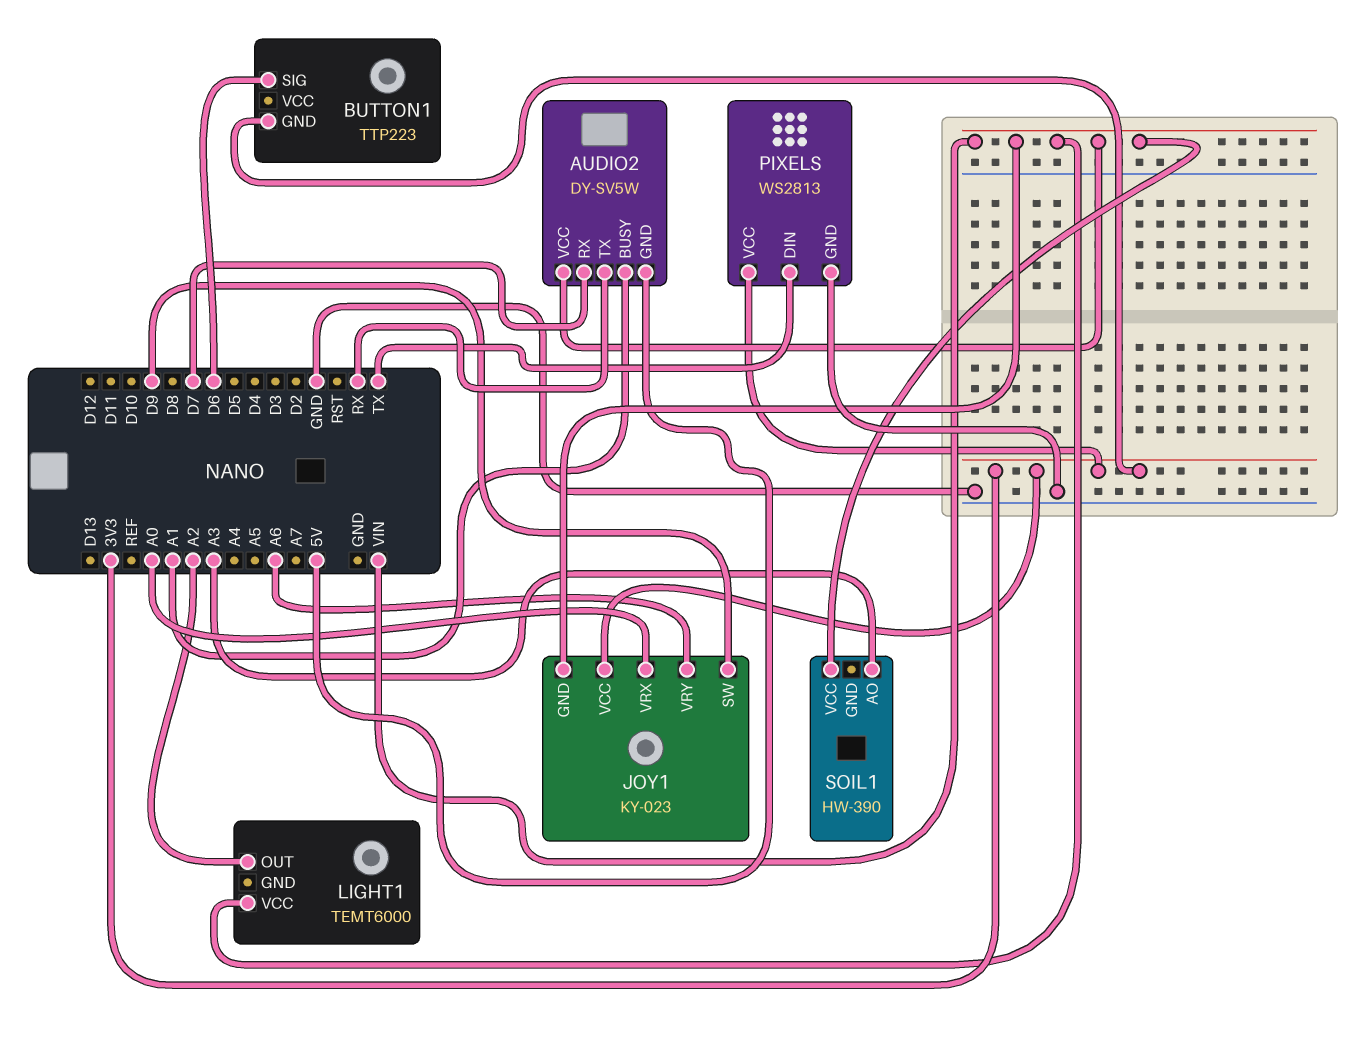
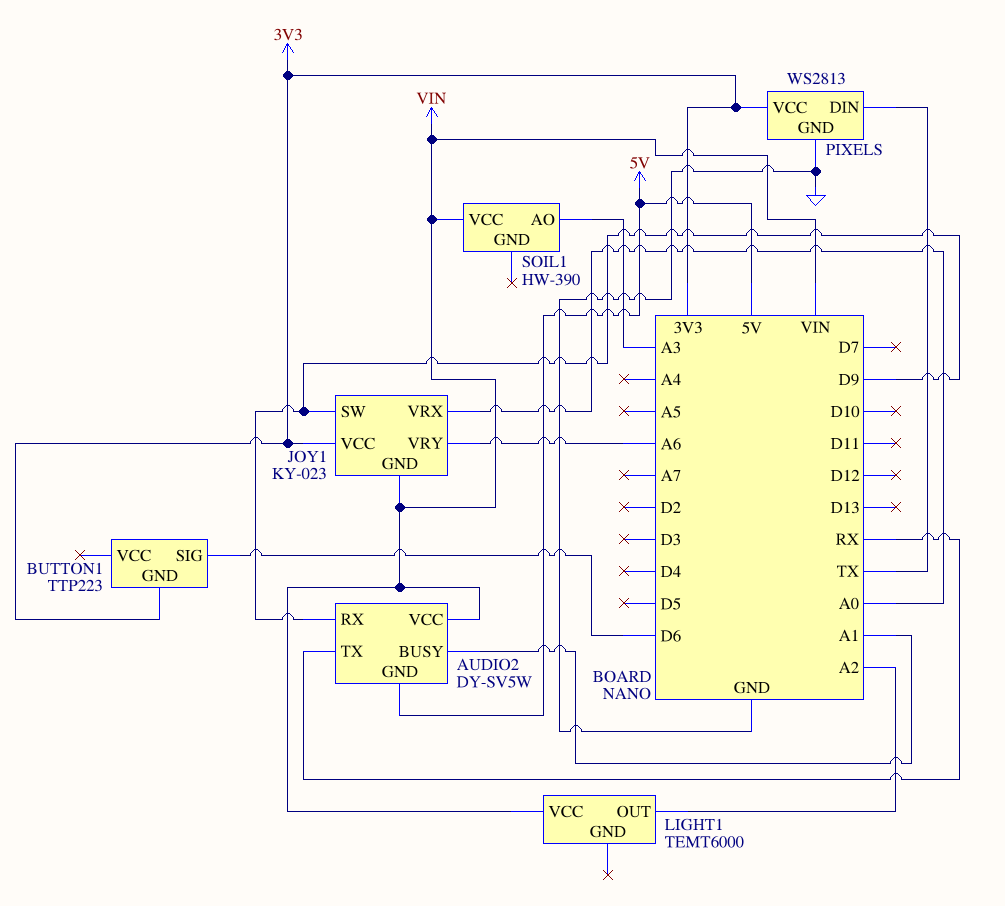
AUDIO2 pin RX: D7 -> D9

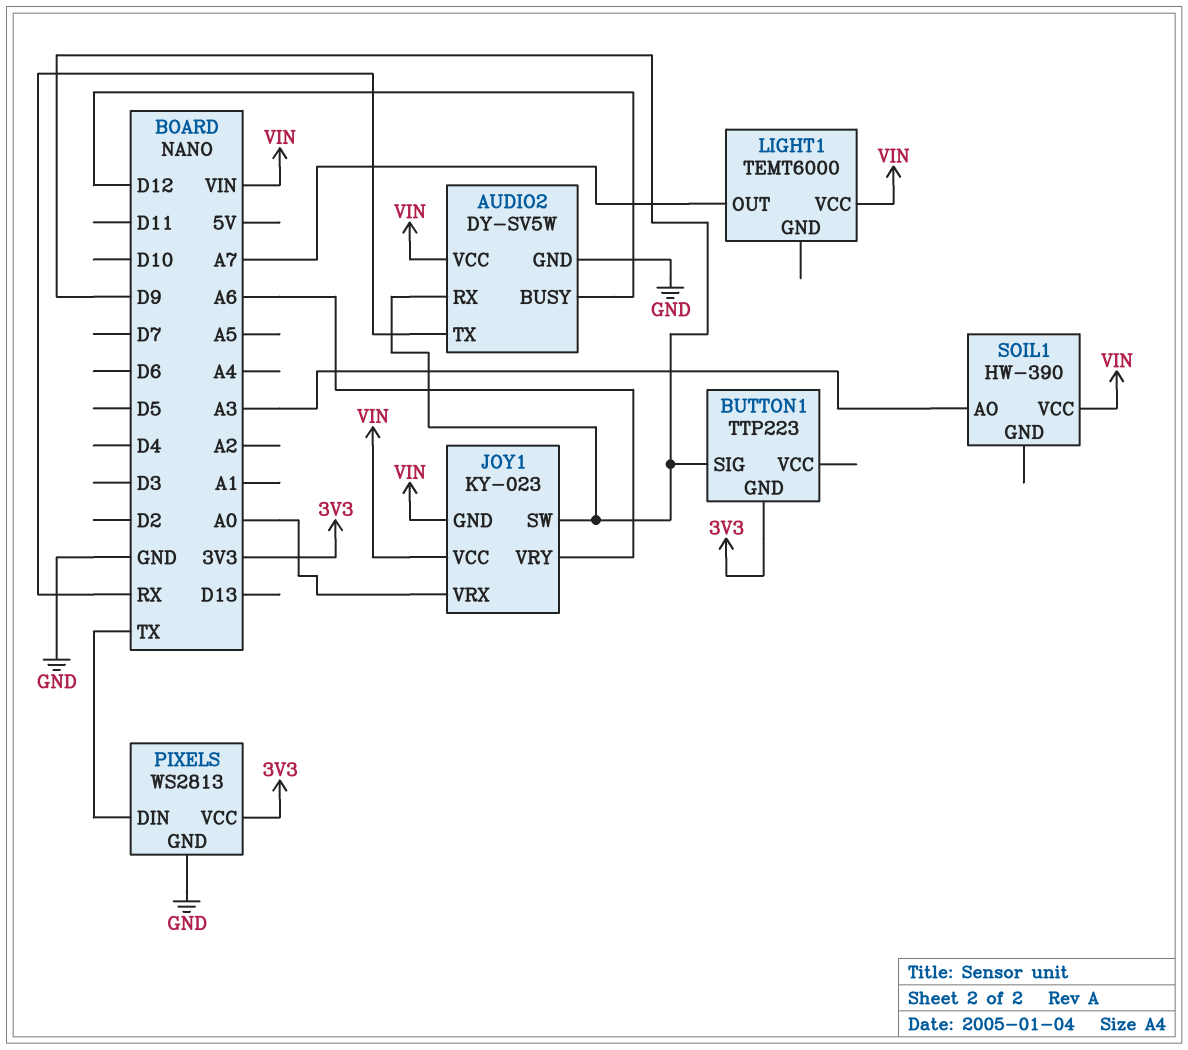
AUDIO2 pin BUSY: A1 -> D12
AUDIO2 pin GND: 5V -> GND
BUTTON1 pin SIG: D6 -> D9
JOY1 pin VCC: 3V3 -> VIN
LIGHT1 pin OUT: A2 -> A7

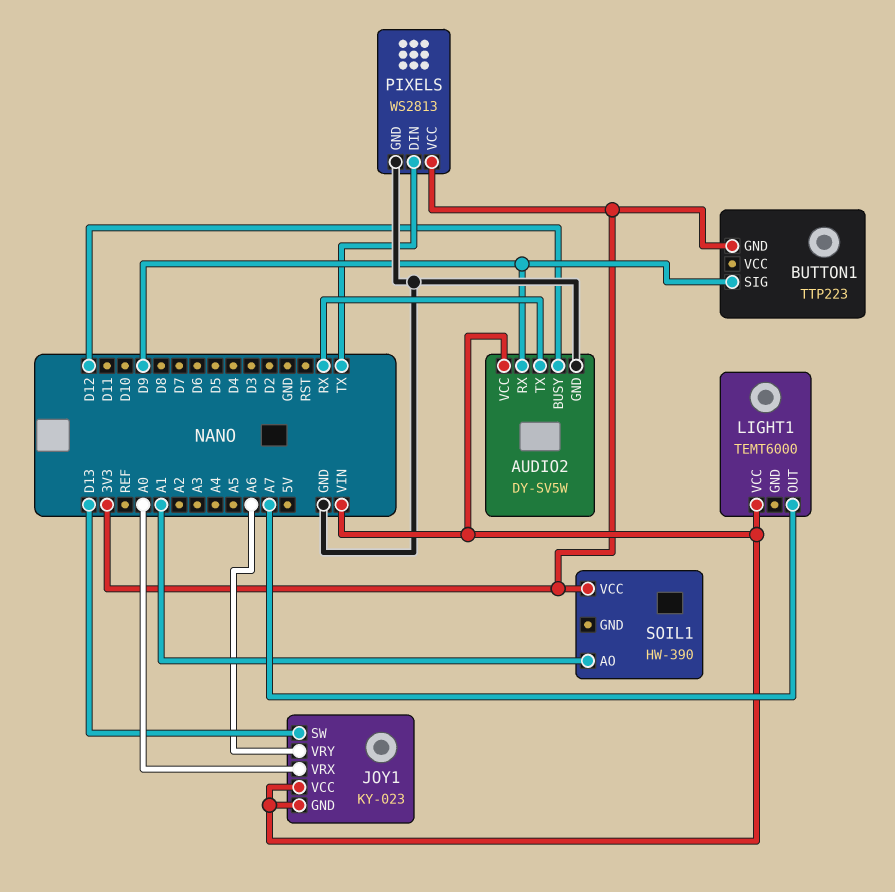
JOY1 pin SW: D9 -> D13
SOIL1 pin AO: A3 -> A1
SOIL1 pin VCC: VIN -> 3V3

